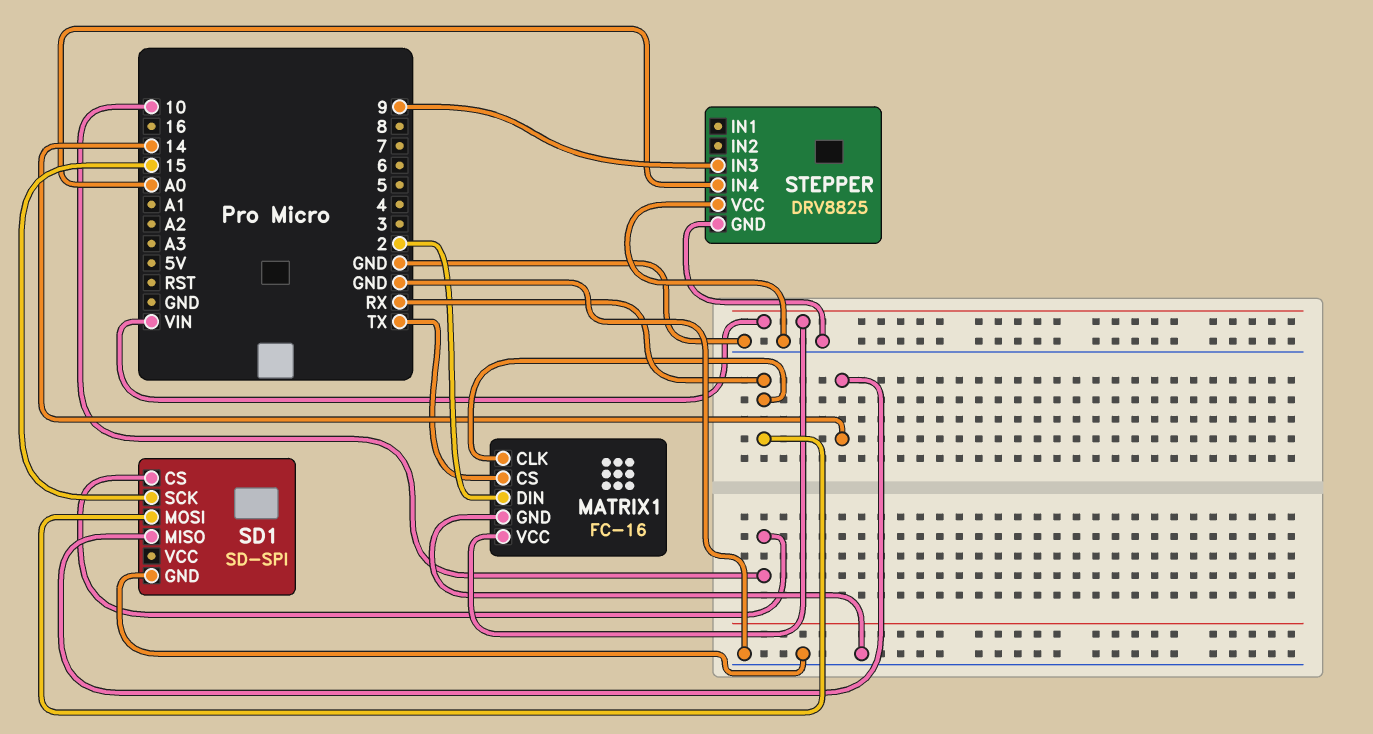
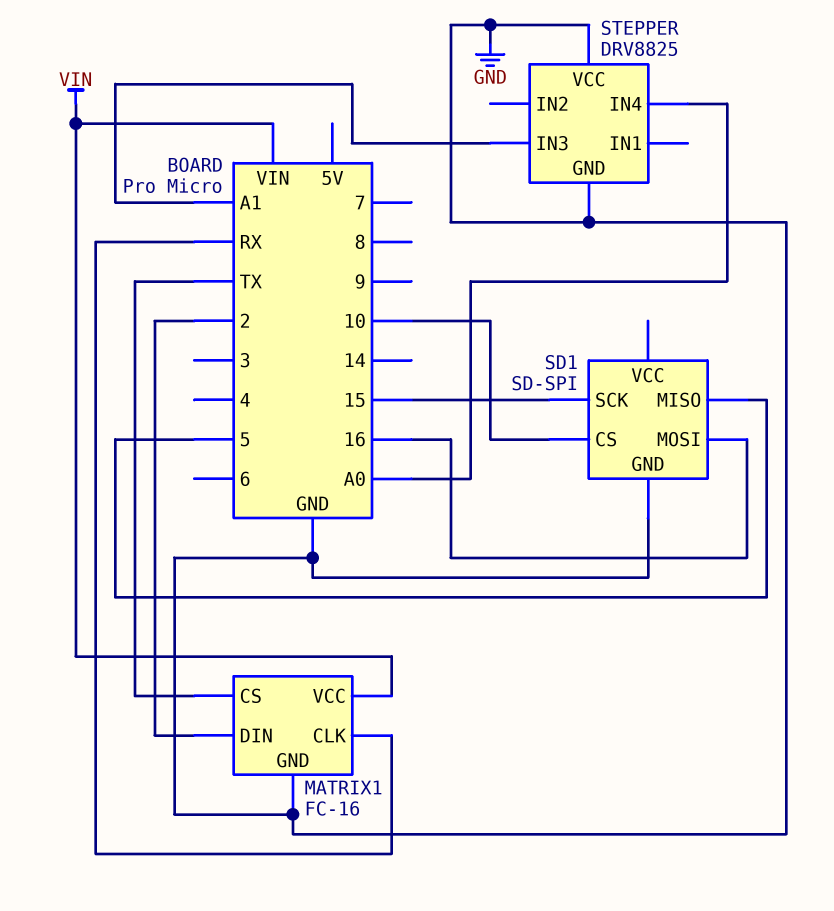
SD1 pin MISO: 14 -> 5
SD1 pin MOSI: RX -> 16
STEPPER pin IN3: 9 -> A1

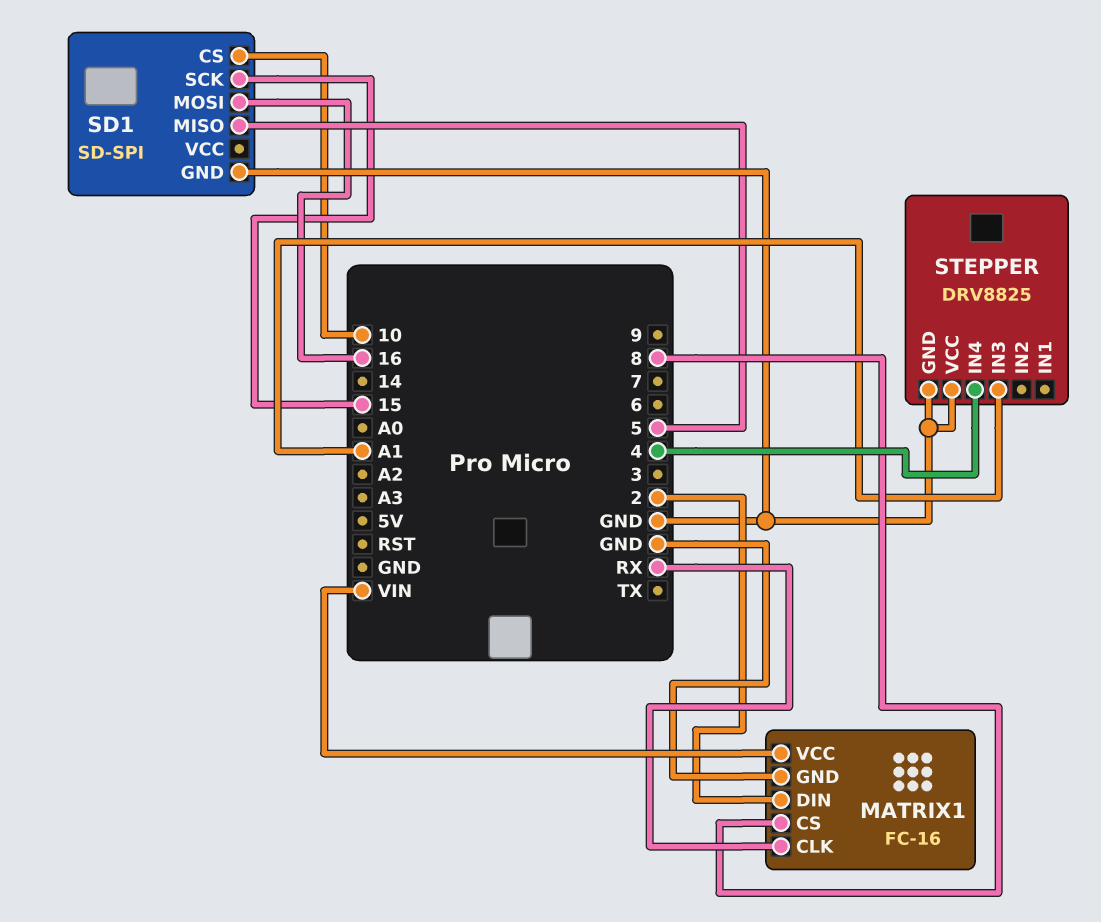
MATRIX1 pin CS: TX -> 8
STEPPER pin IN4: A0 -> 4

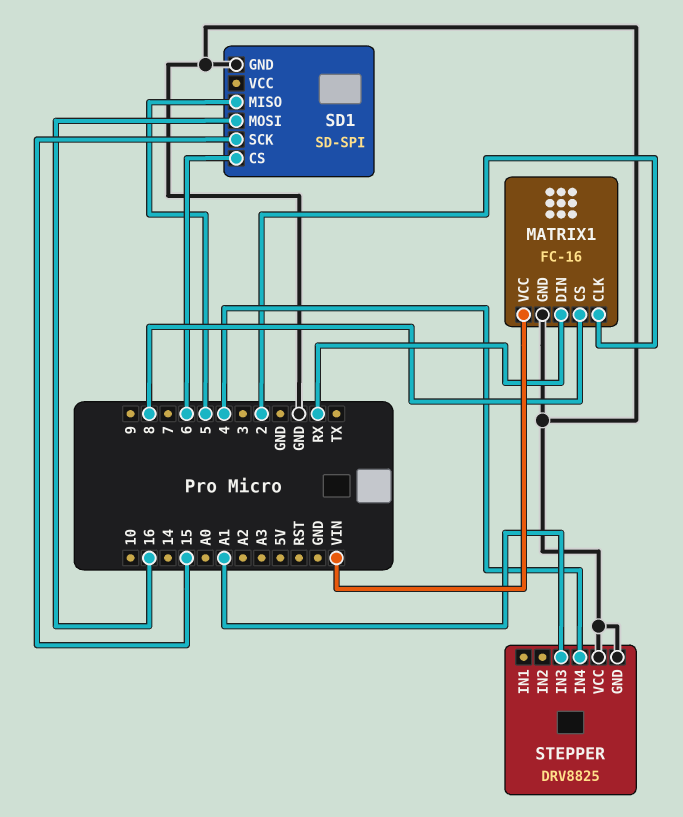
MATRIX1 pin CLK: RX -> 2
MATRIX1 pin DIN: 2 -> RX
SD1 pin CS: 10 -> 6

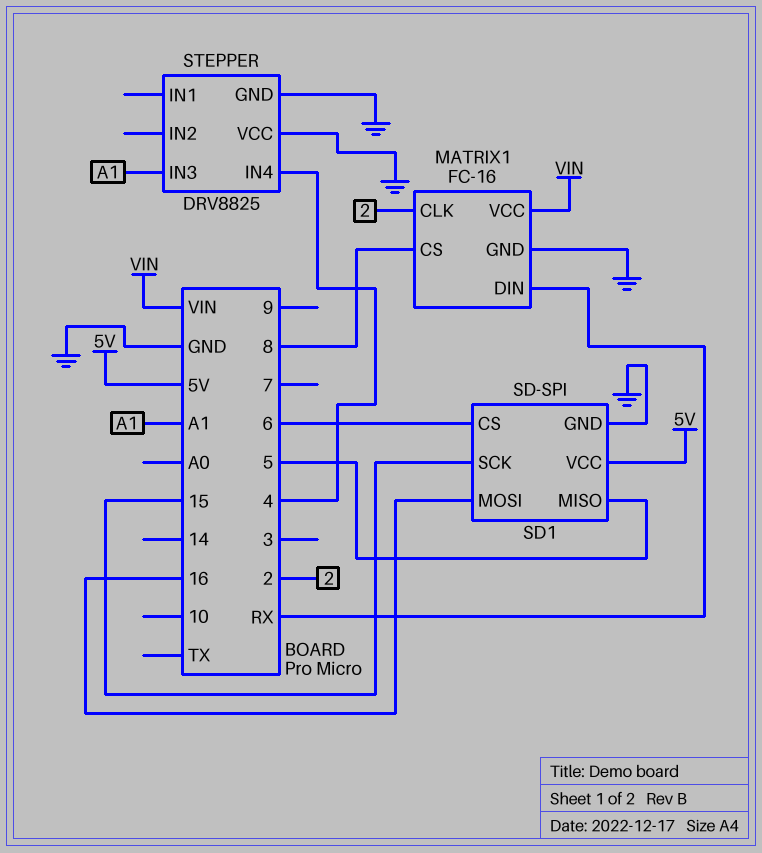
SD1 pin VCC: none -> 5V

